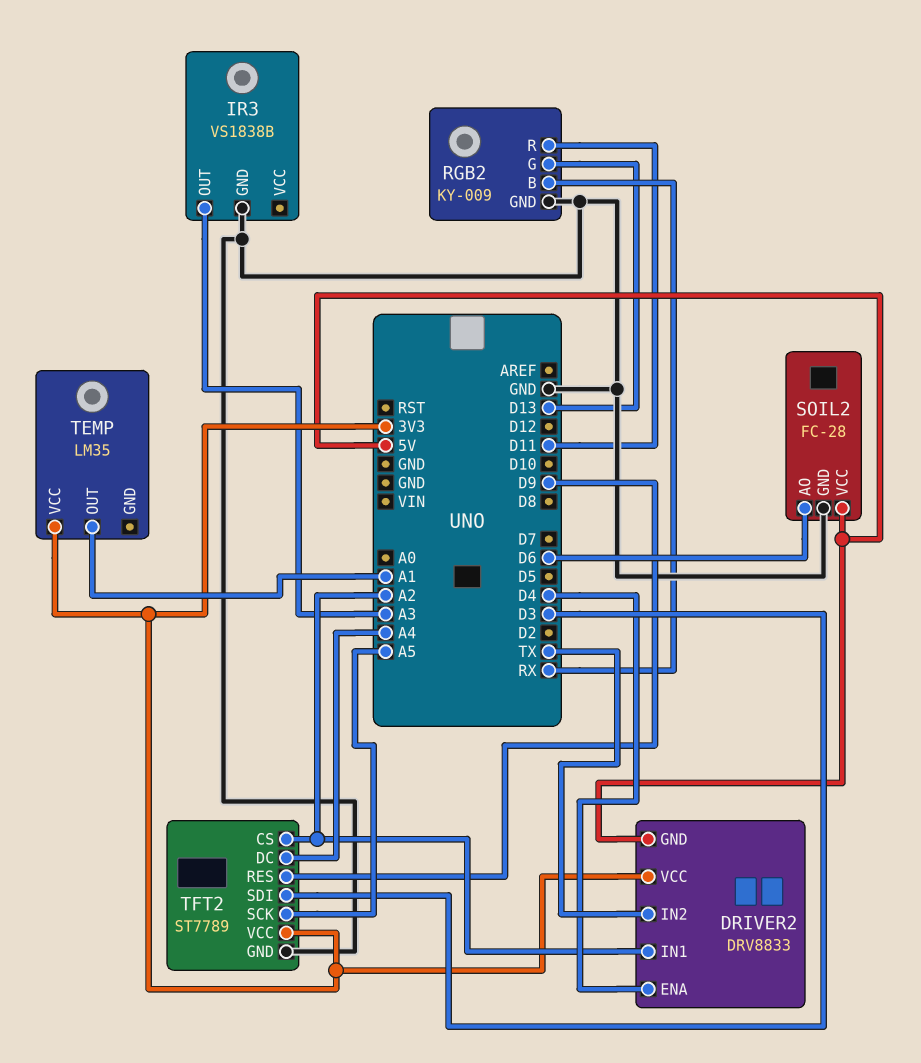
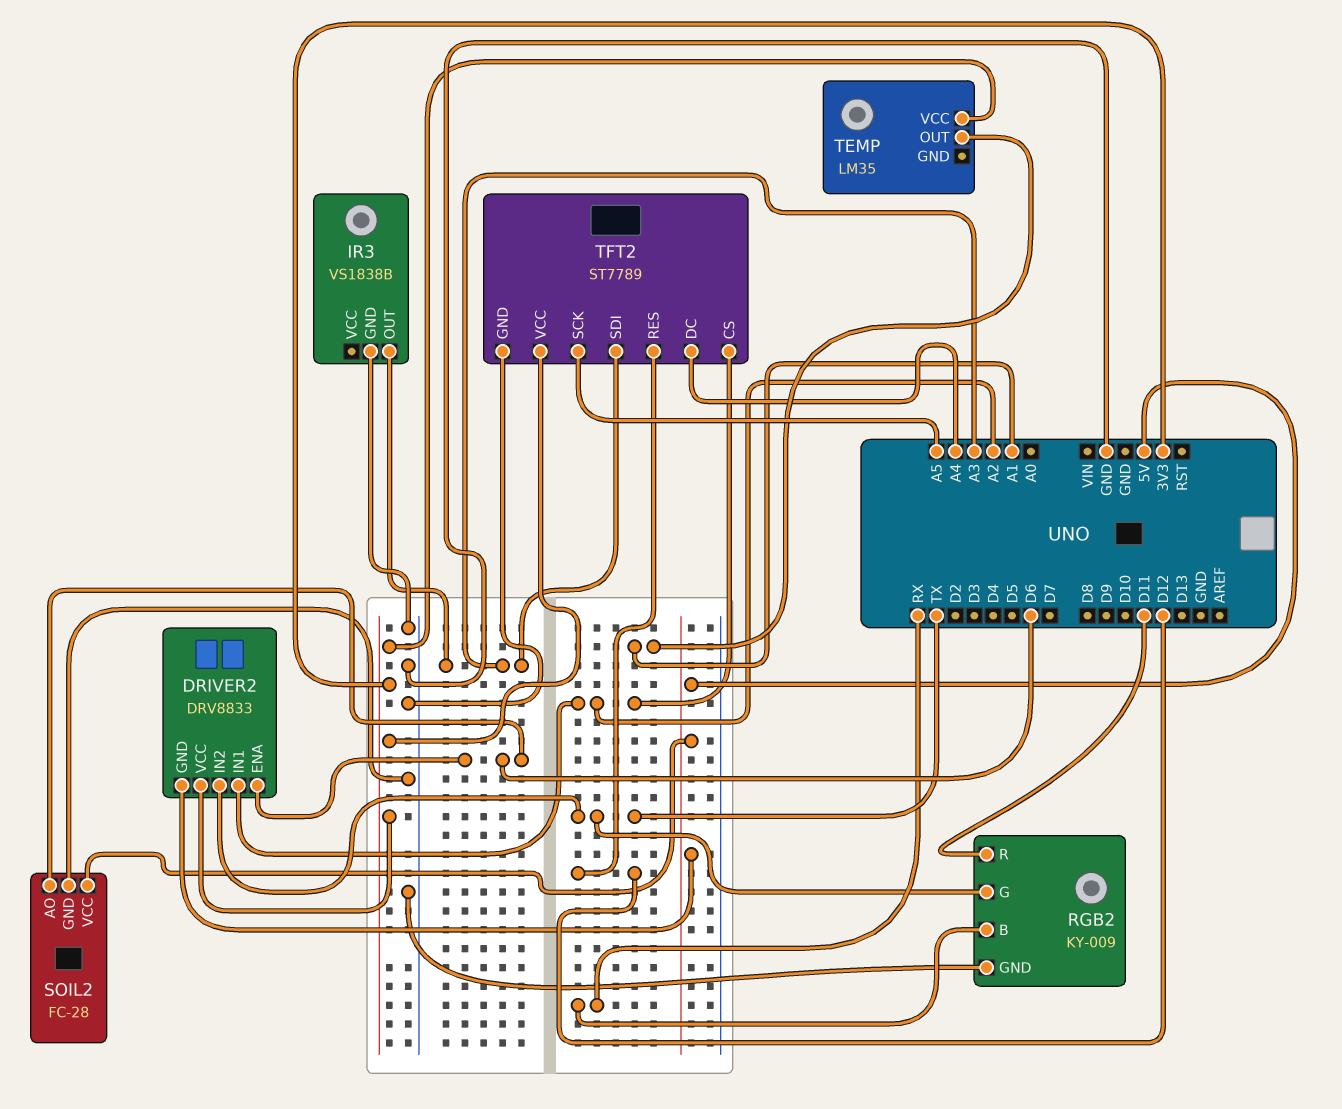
DRIVER2 pin ENA: D4 -> D6
RGB2 pin G: D13 -> TX
TFT2 pin RES: D9 -> D12
TFT2 pin SDI: D3 -> A3

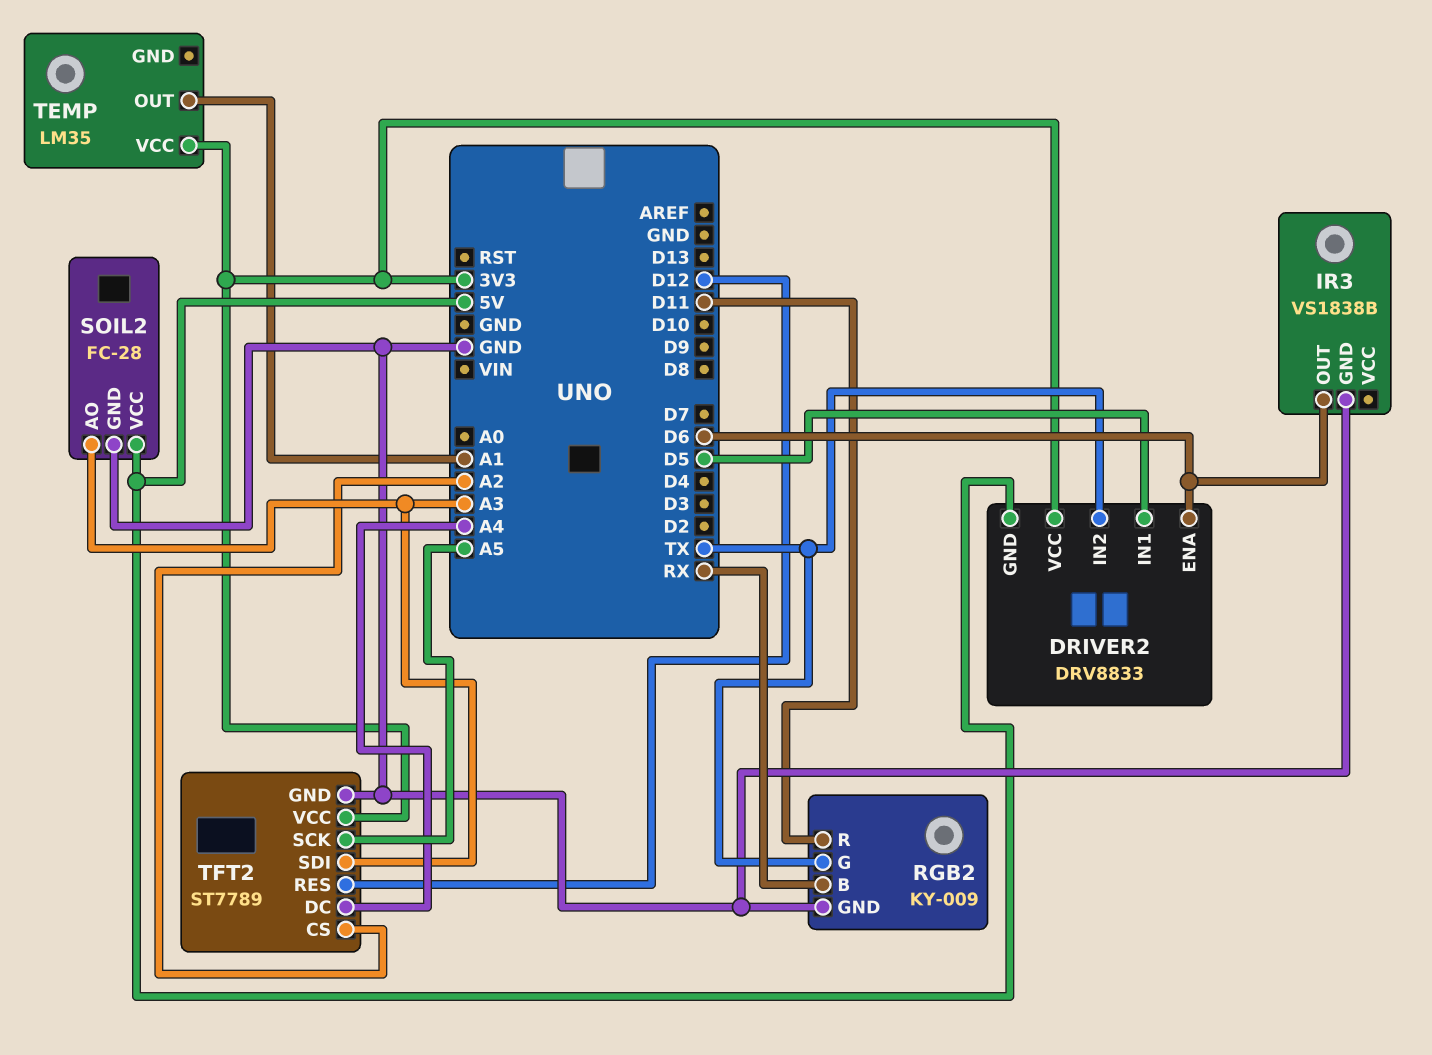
DRIVER2 pin IN1: A2 -> D5
IR3 pin OUT: A3 -> D6
SOIL2 pin AO: D6 -> A3

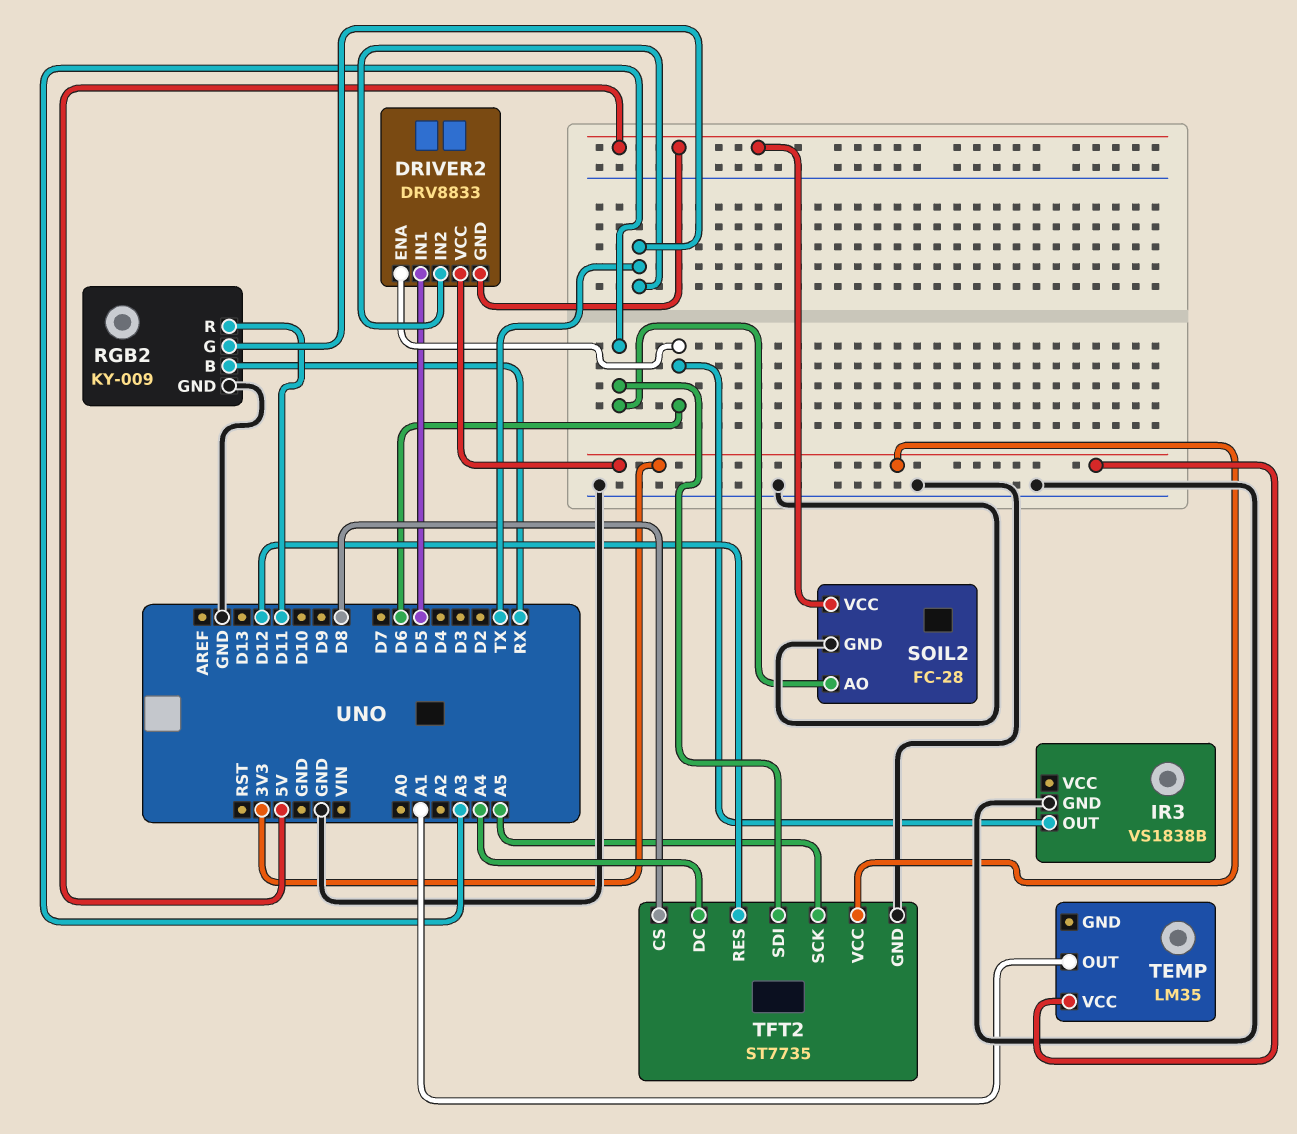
TFT2: ST7789 -> ST7735
TFT2 pin CS: A2 -> D8

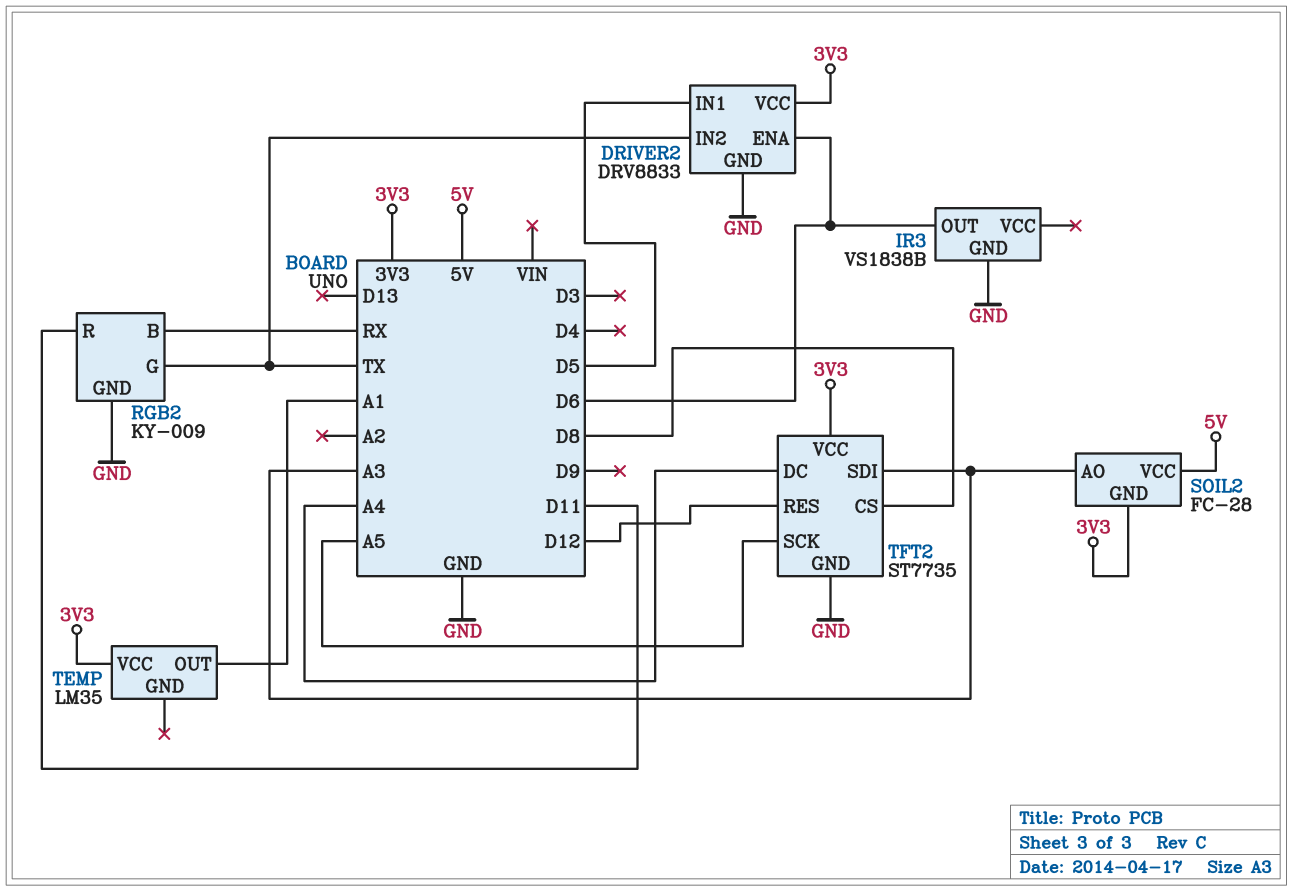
DRIVER2 pin GND: 5V -> GND
SOIL2 pin GND: GND -> 3V3

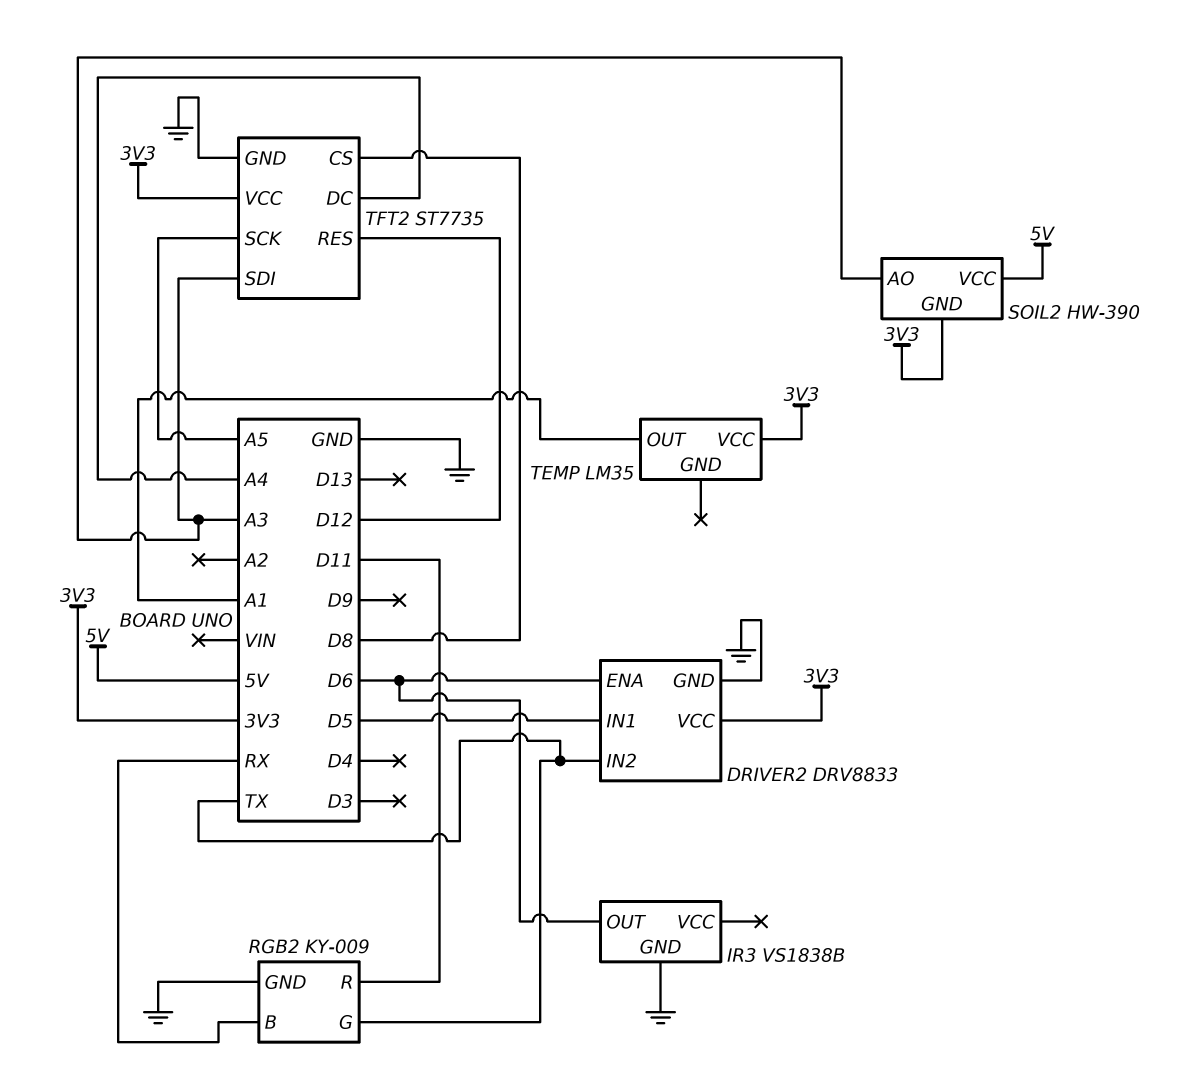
SOIL2: FC-28 -> HW-390

